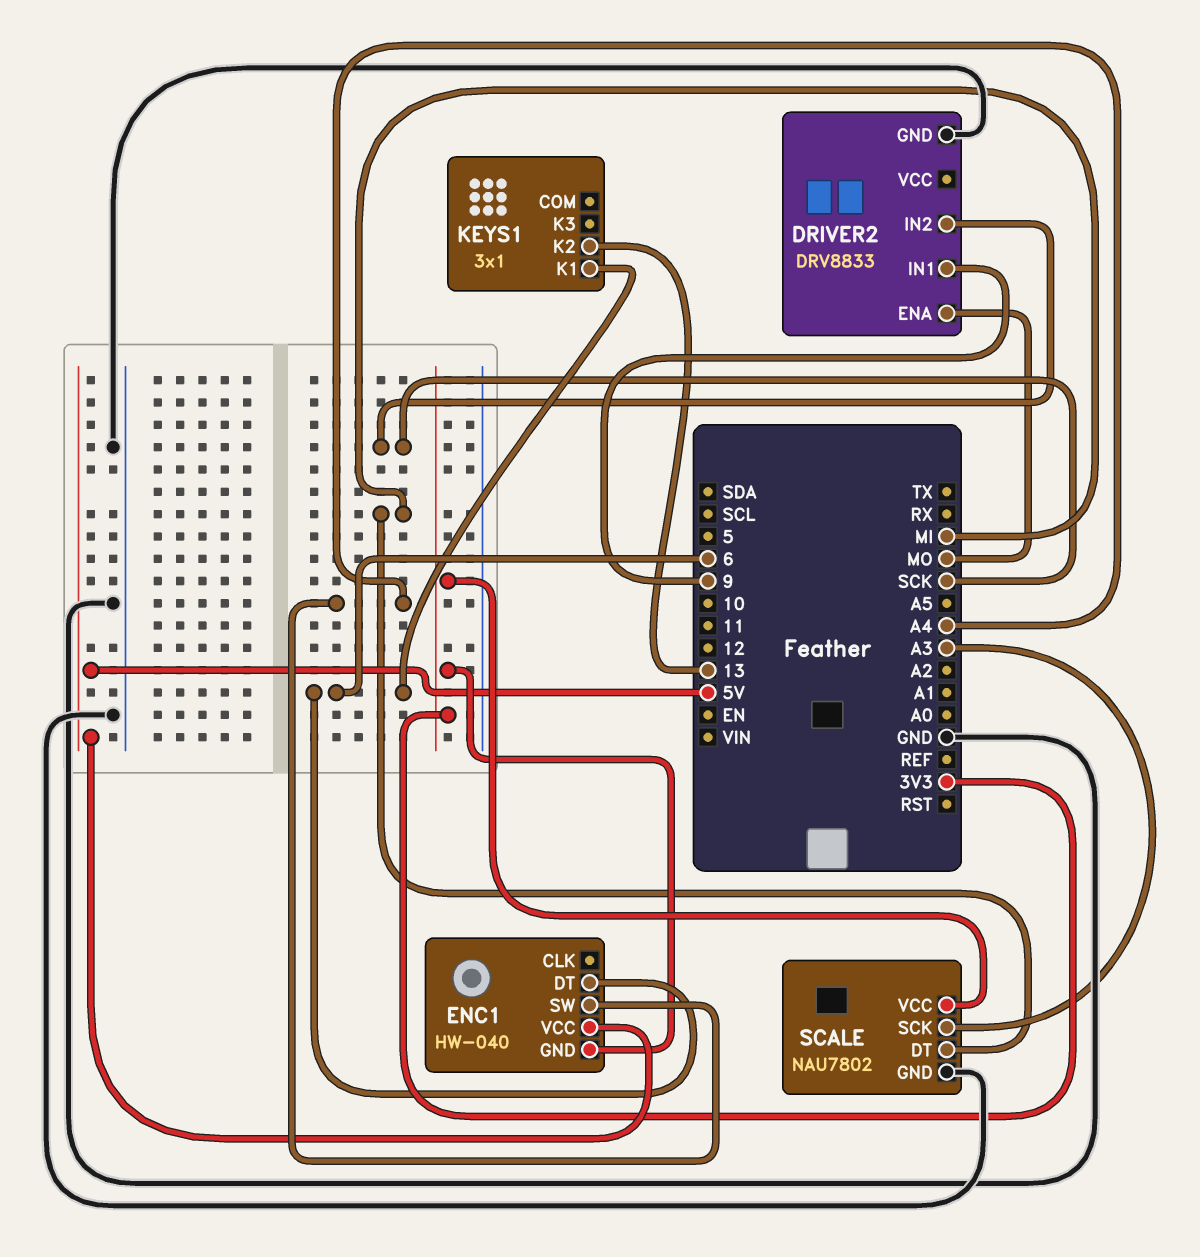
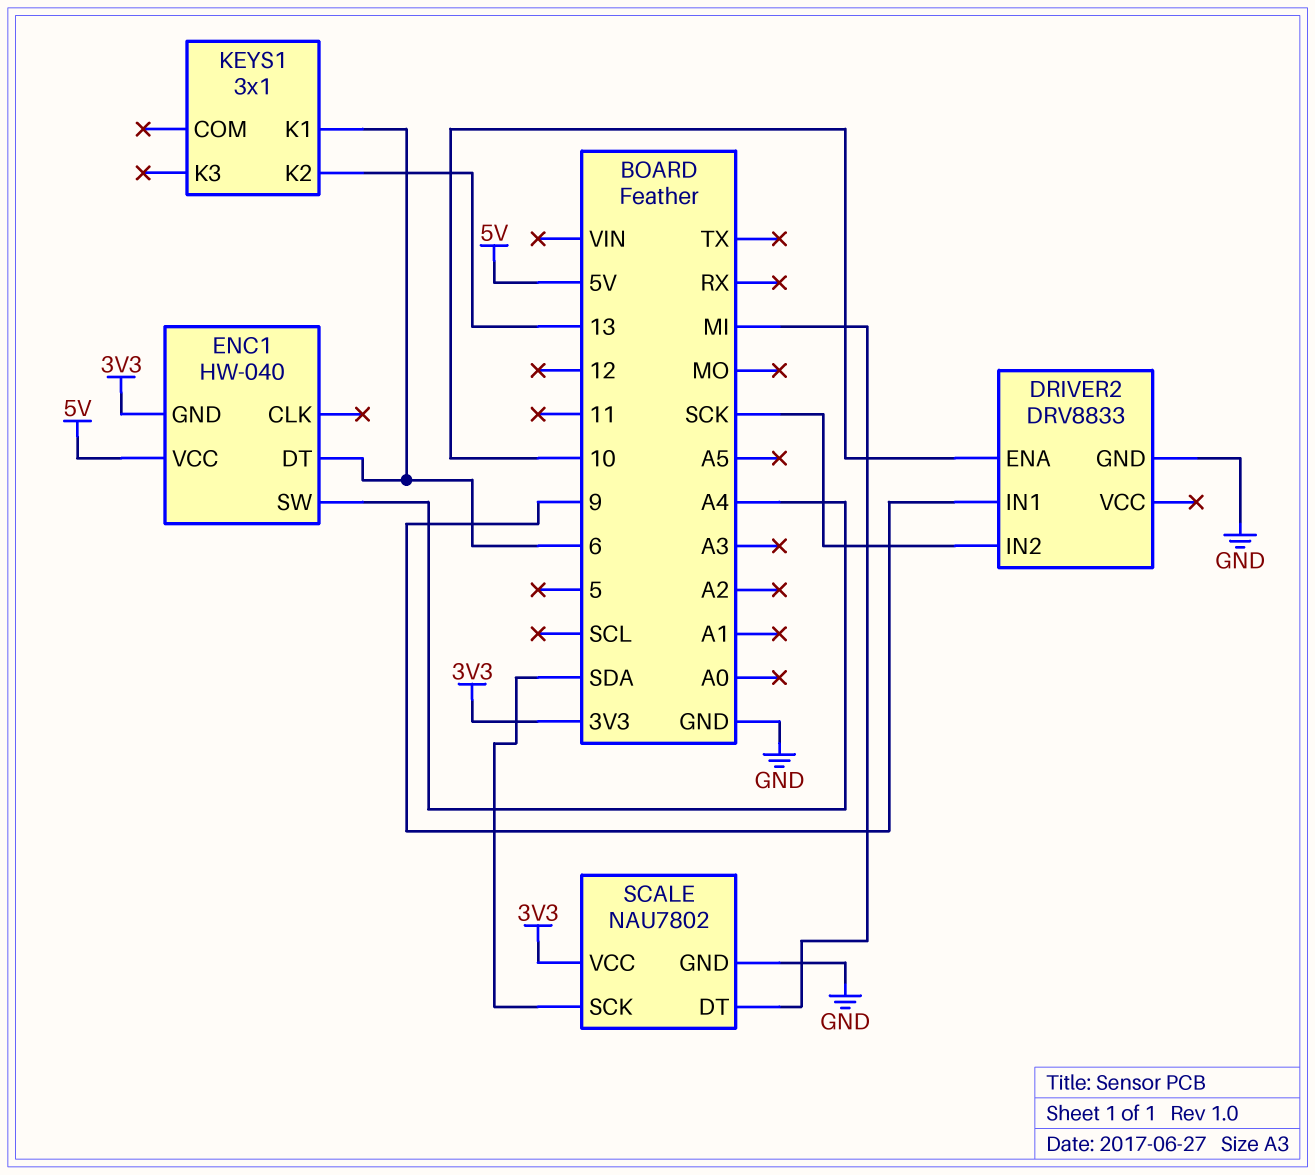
DRIVER2 pin ENA: MO -> 10
SCALE pin SCK: A3 -> SDA

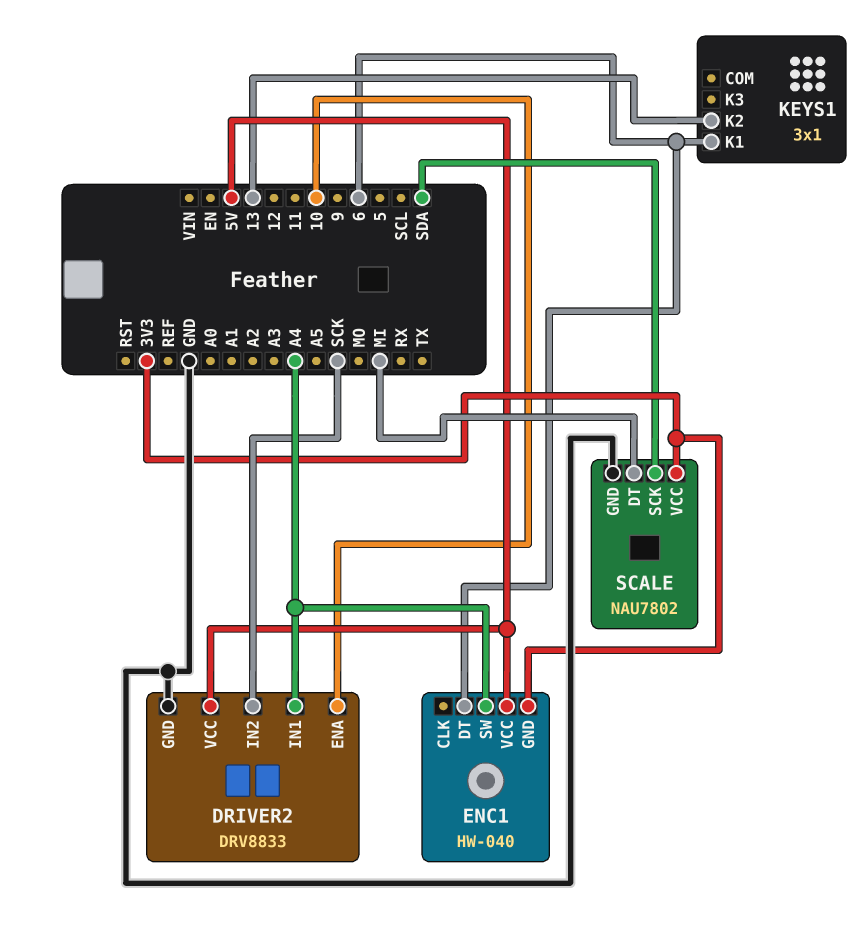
DRIVER2 pin IN1: 9 -> A4
DRIVER2 pin VCC: none -> 5V

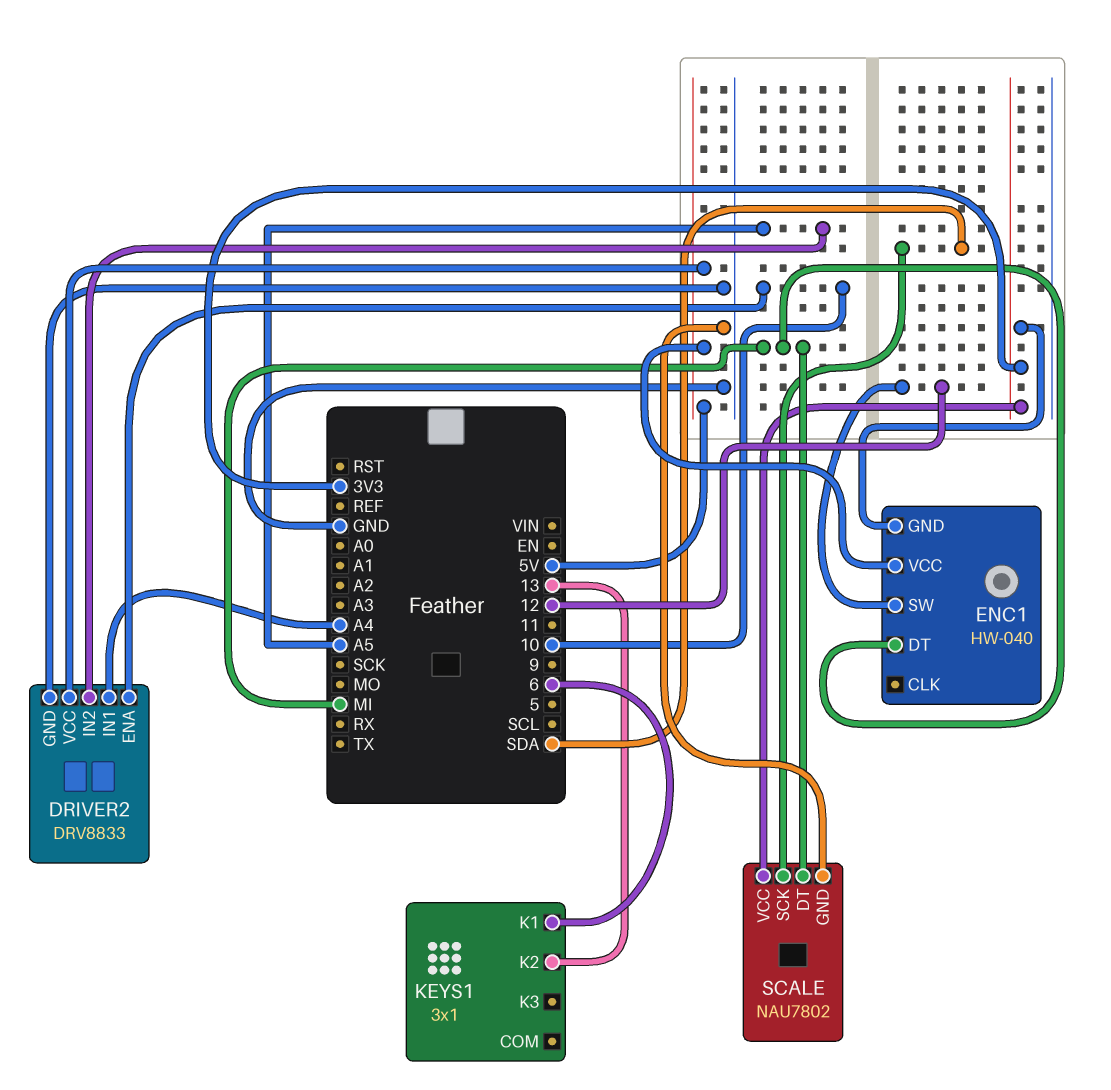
DRIVER2 pin IN2: SCK -> A5
ENC1 pin DT: 6 -> MI
ENC1 pin SW: A4 -> 12

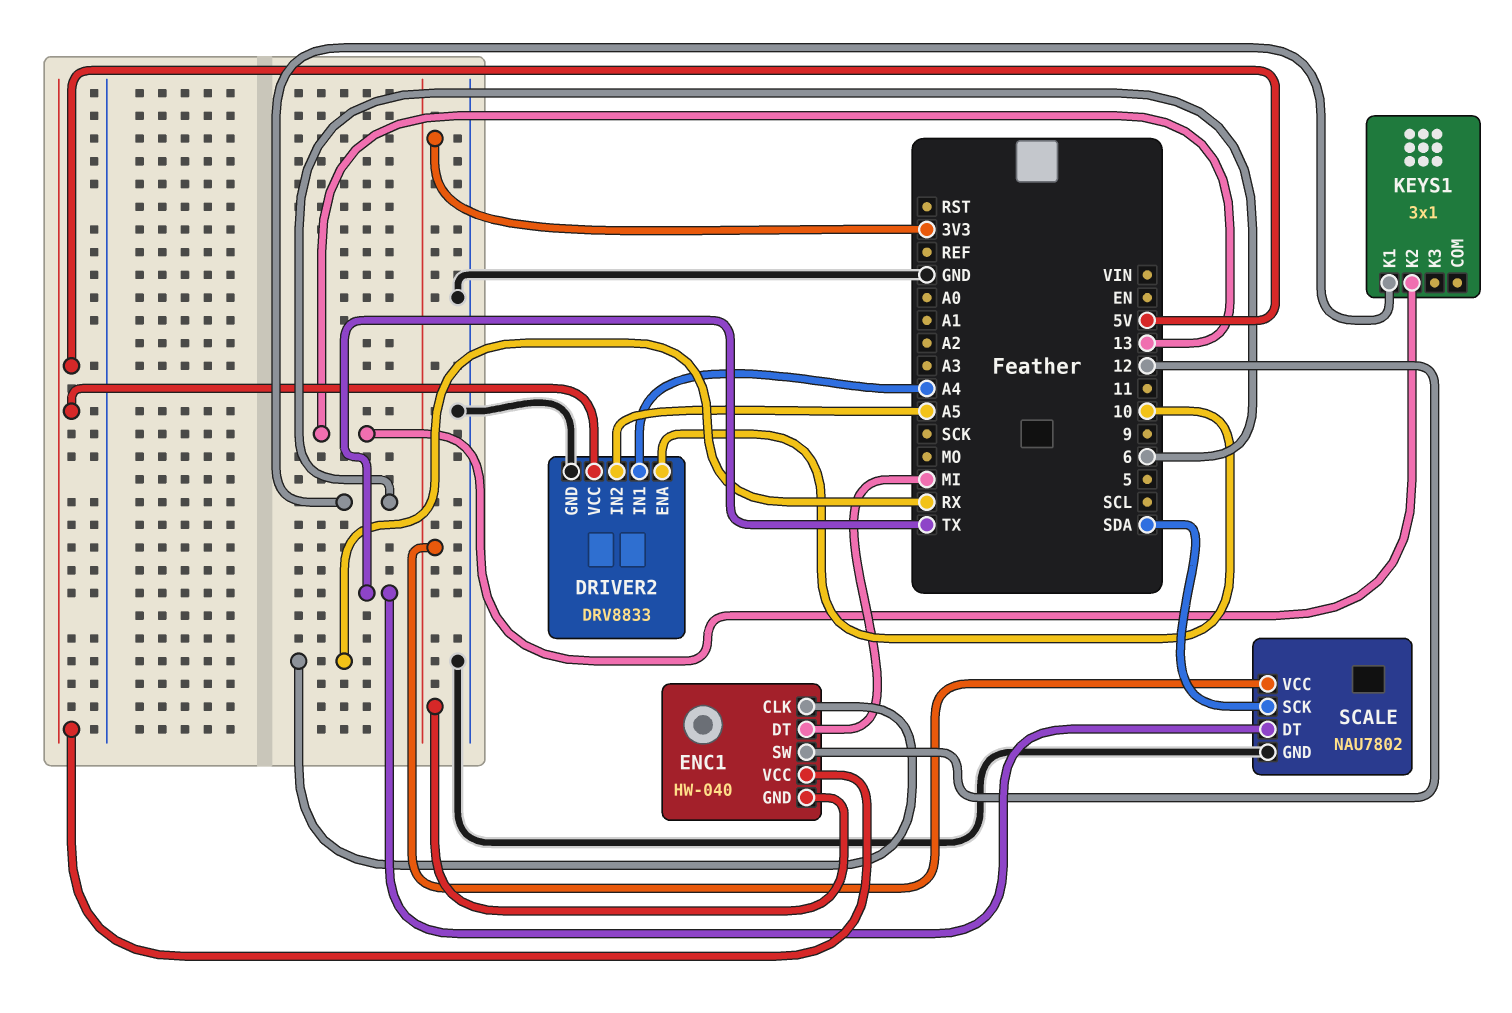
ENC1 pin CLK: none -> RX
SCALE pin DT: MI -> TX

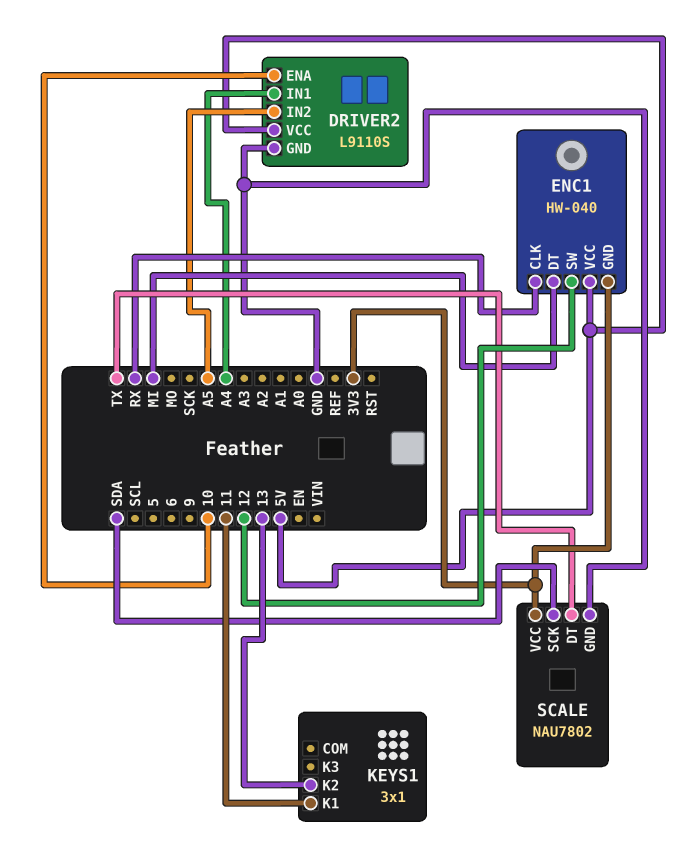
DRIVER2: DRV8833 -> L9110S
KEYS1 pin K1: 6 -> 11

